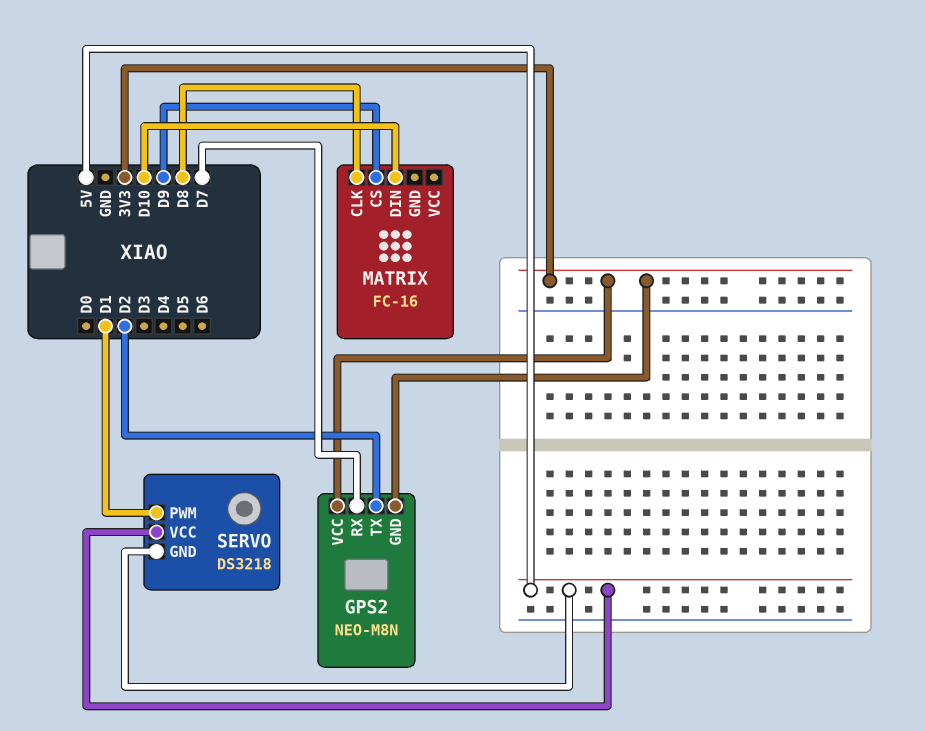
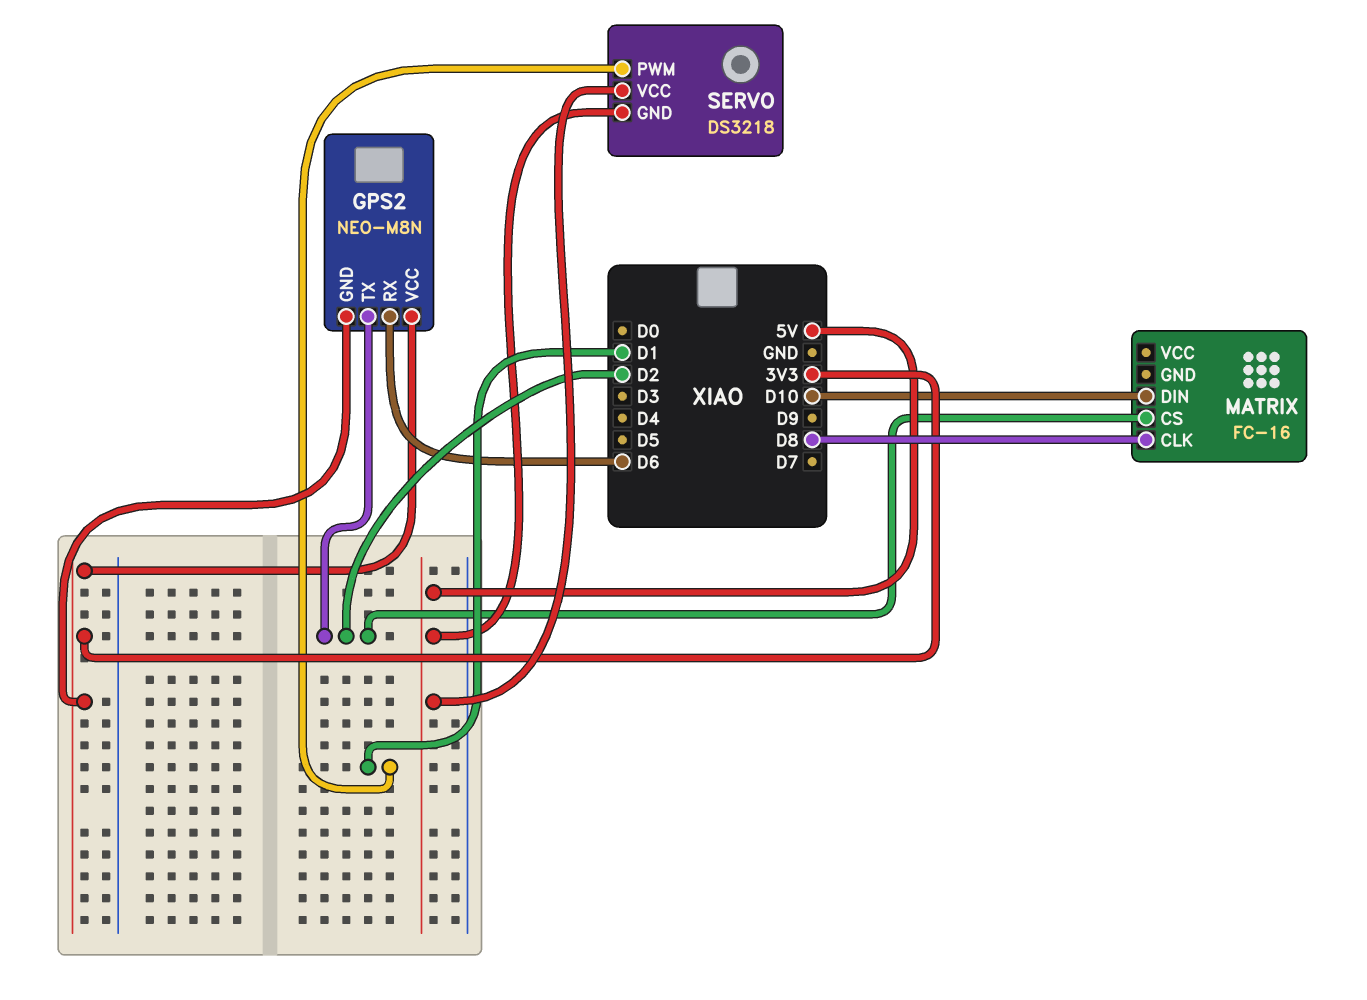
GPS2 pin RX: D7 -> D6
MATRIX pin CS: D9 -> D2

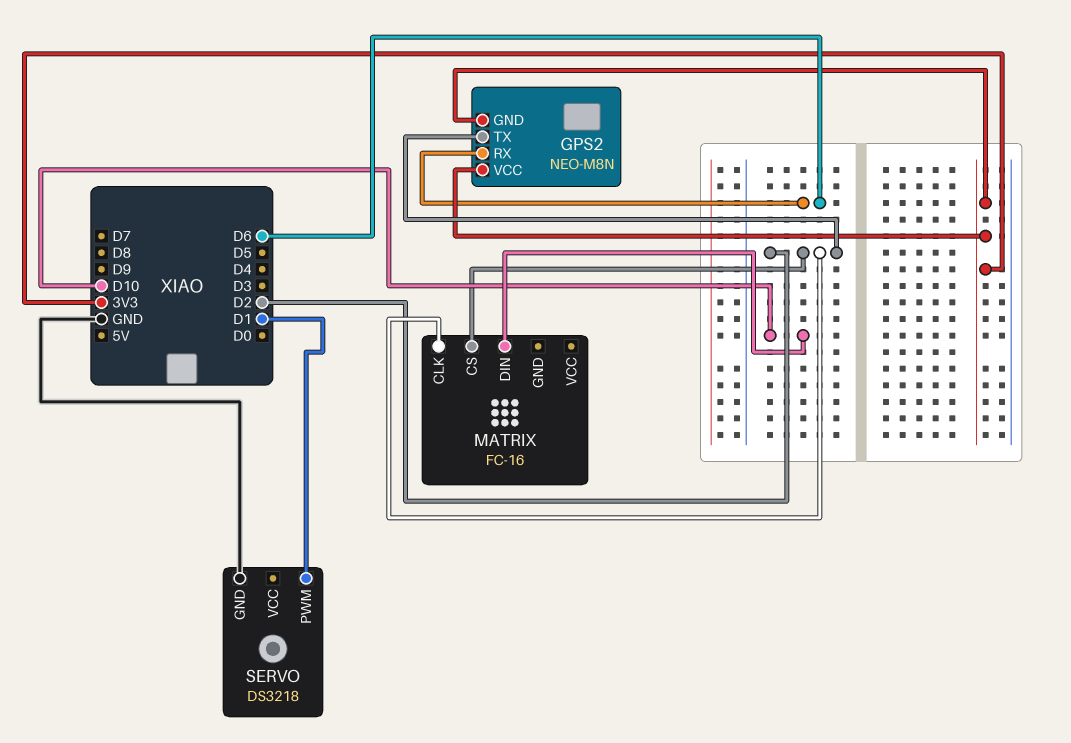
MATRIX pin CLK: D8 -> D2
SERVO pin GND: 5V -> GND
SERVO pin VCC: 5V -> none

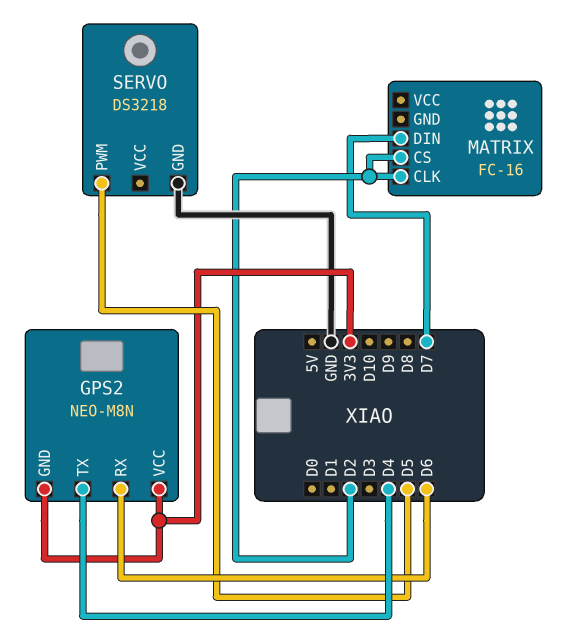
GPS2 pin TX: D2 -> D4
MATRIX pin DIN: D10 -> D7
SERVO pin PWM: D1 -> D5

